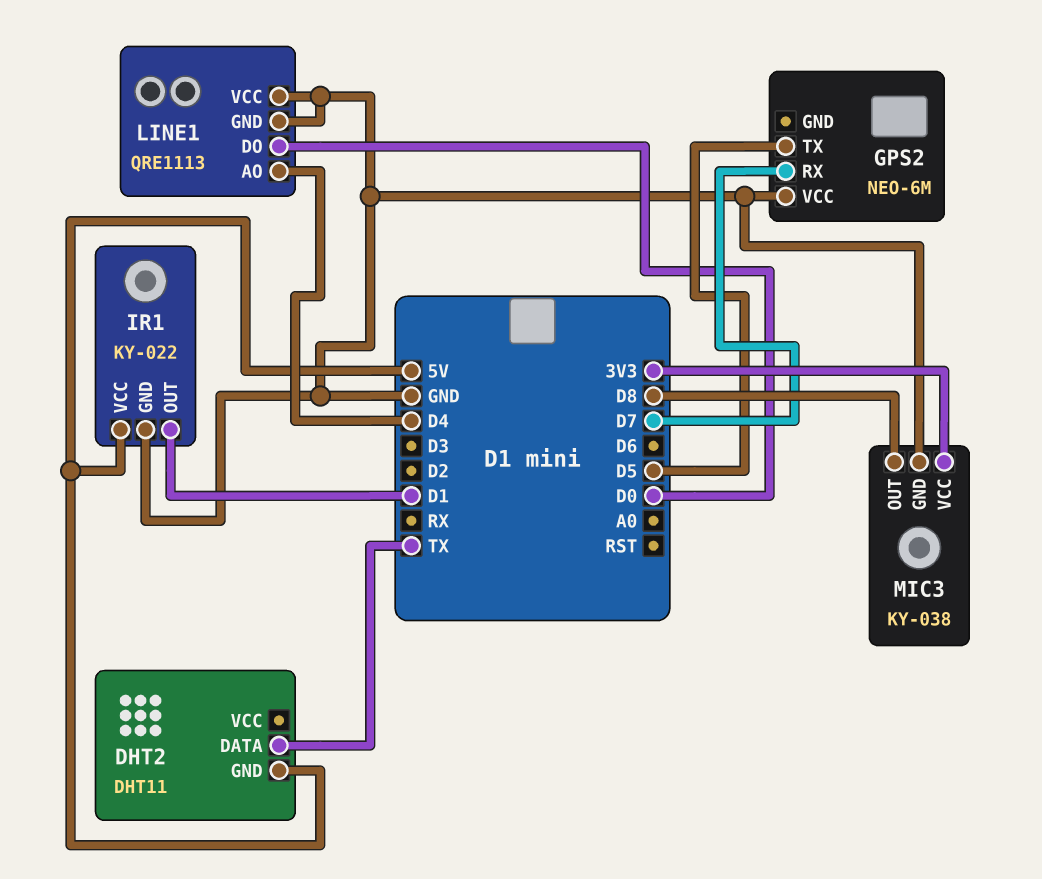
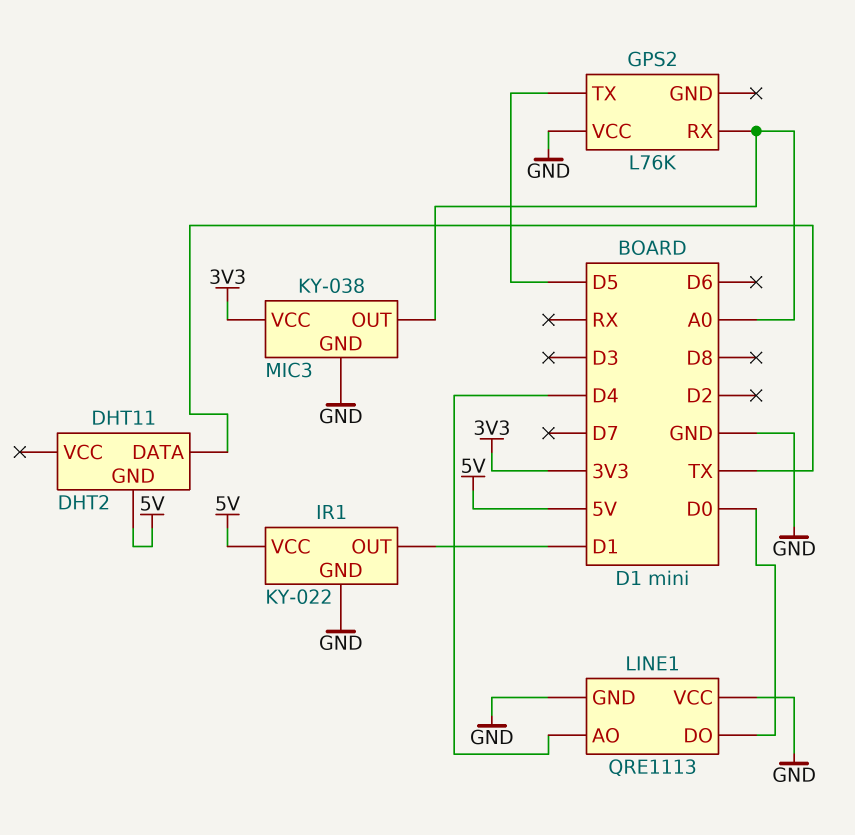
GPS2: NEO-6M -> L76K
GPS2 pin RX: D7 -> A0
MIC3 pin OUT: D8 -> A0

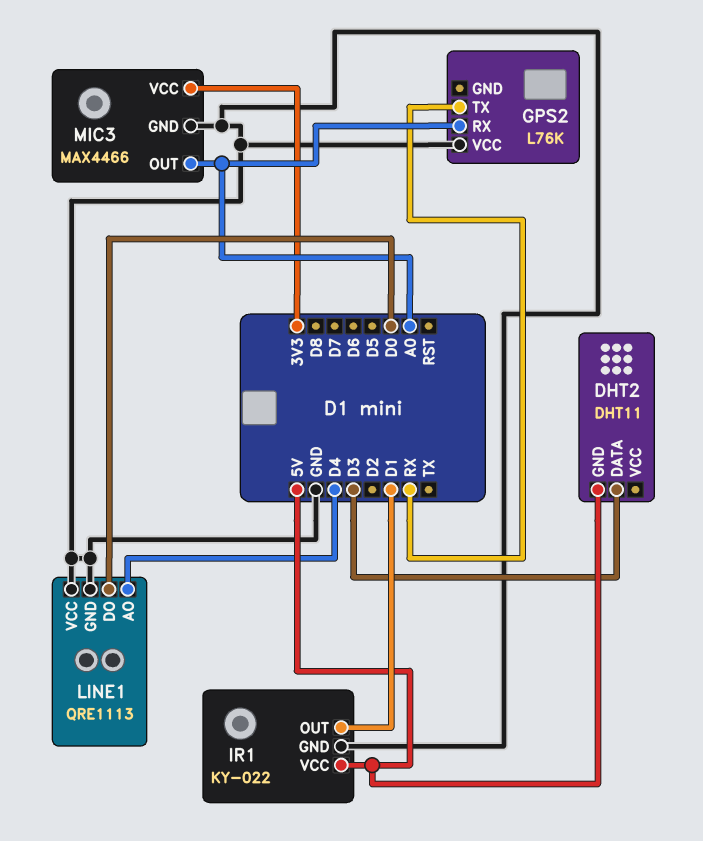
DHT2 pin DATA: TX -> D3
GPS2 pin TX: D5 -> RX
MIC3: KY-038 -> MAX4466

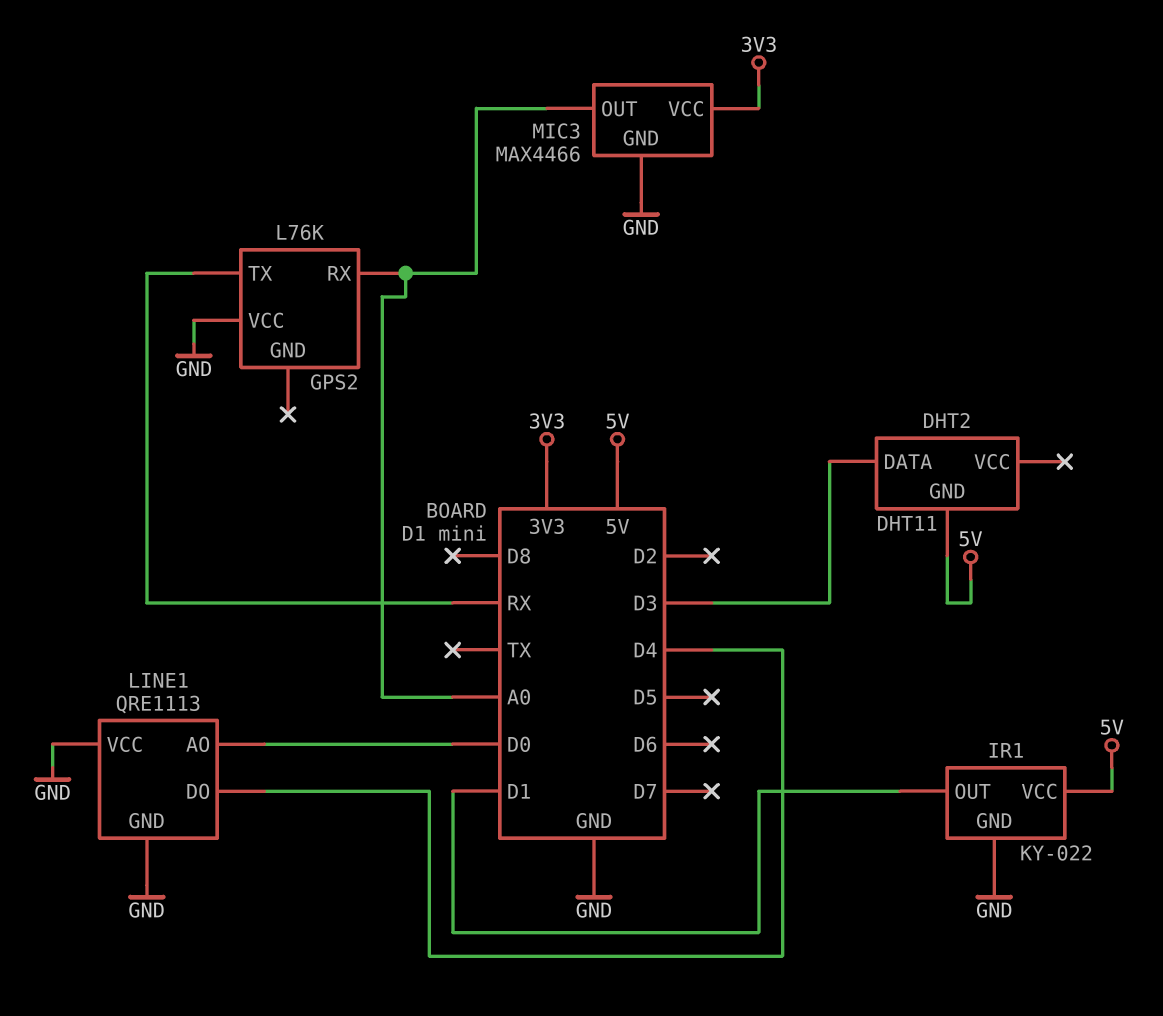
LINE1 pin AO: D4 -> D0
LINE1 pin DO: D0 -> D4

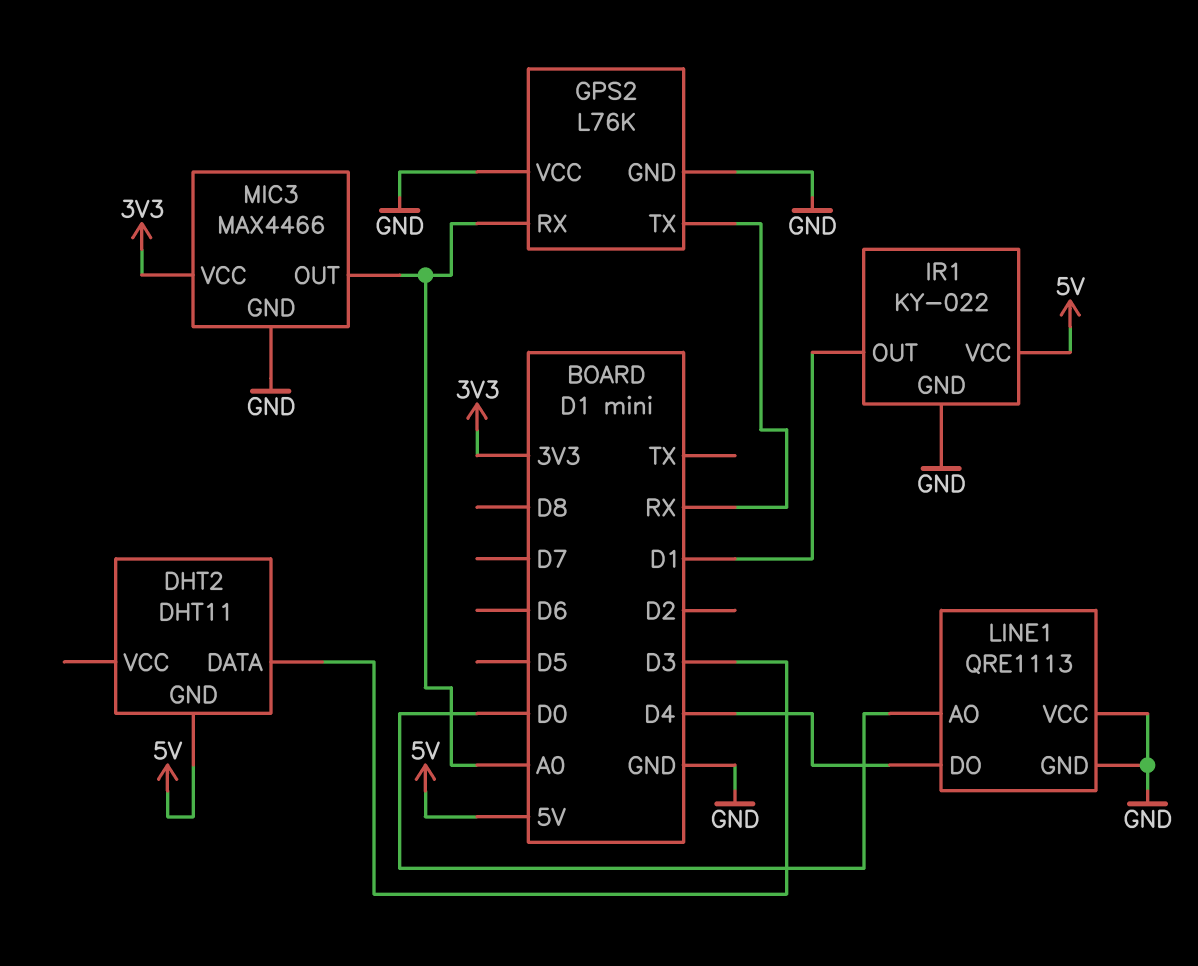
GPS2 pin GND: none -> GND

